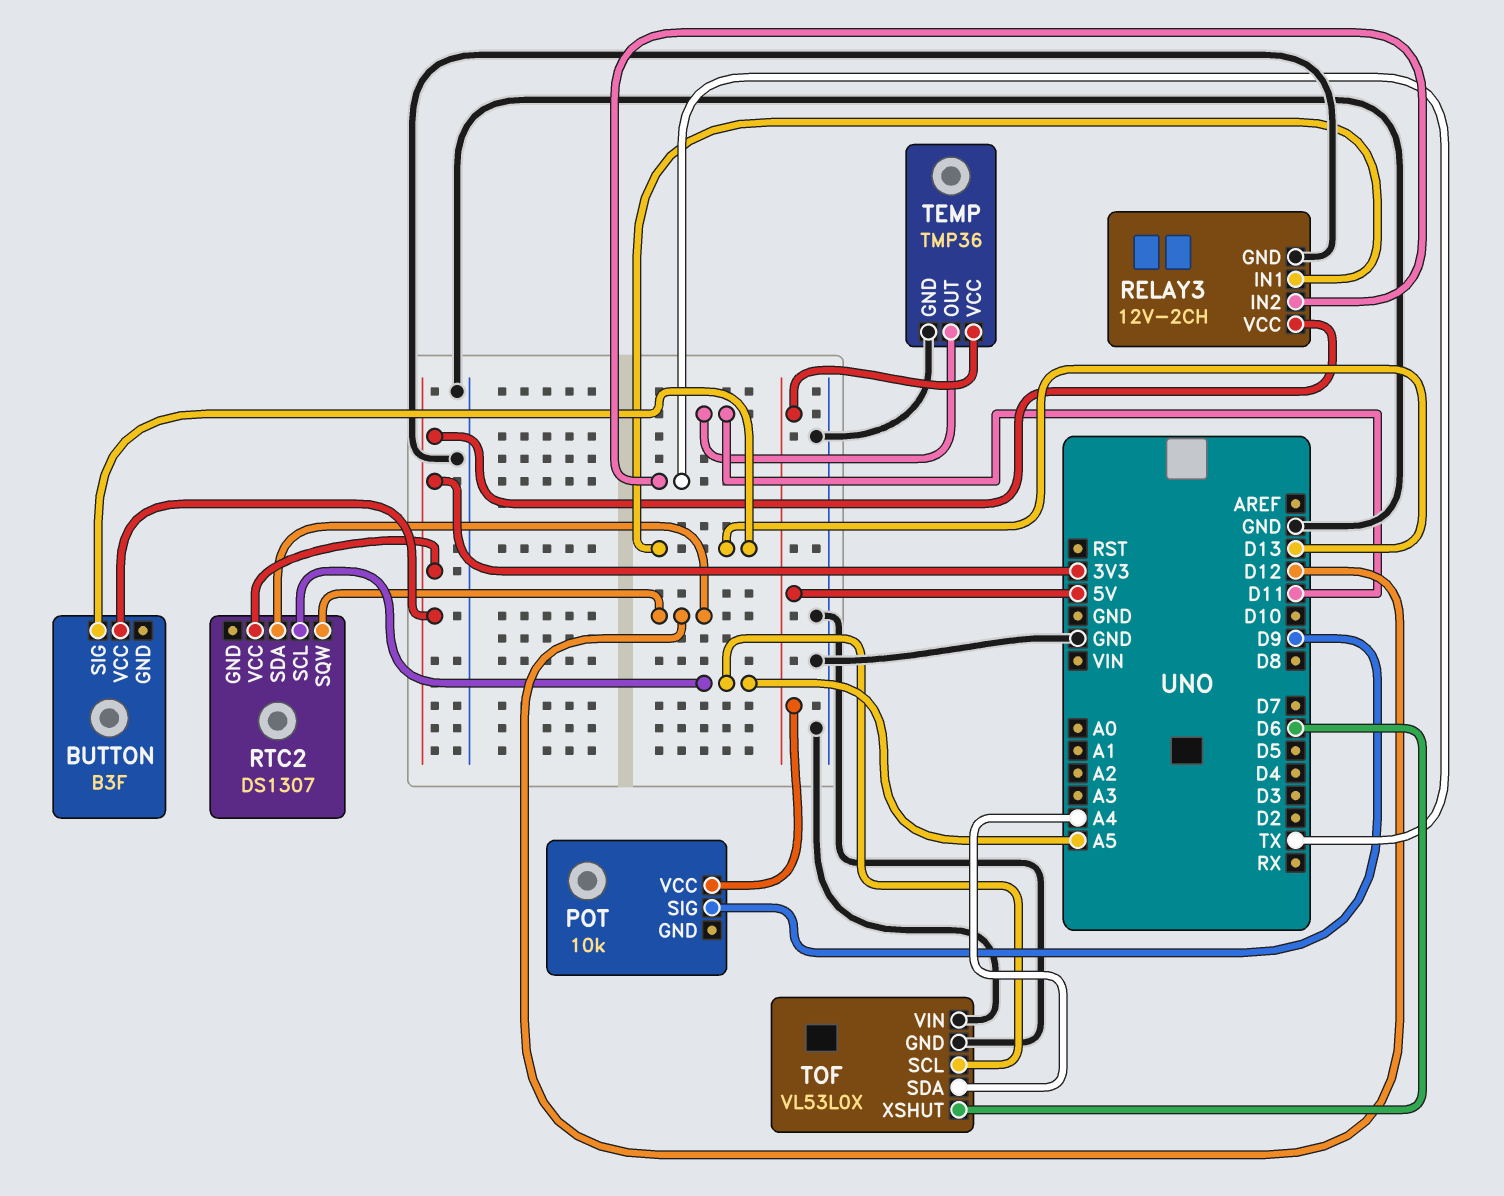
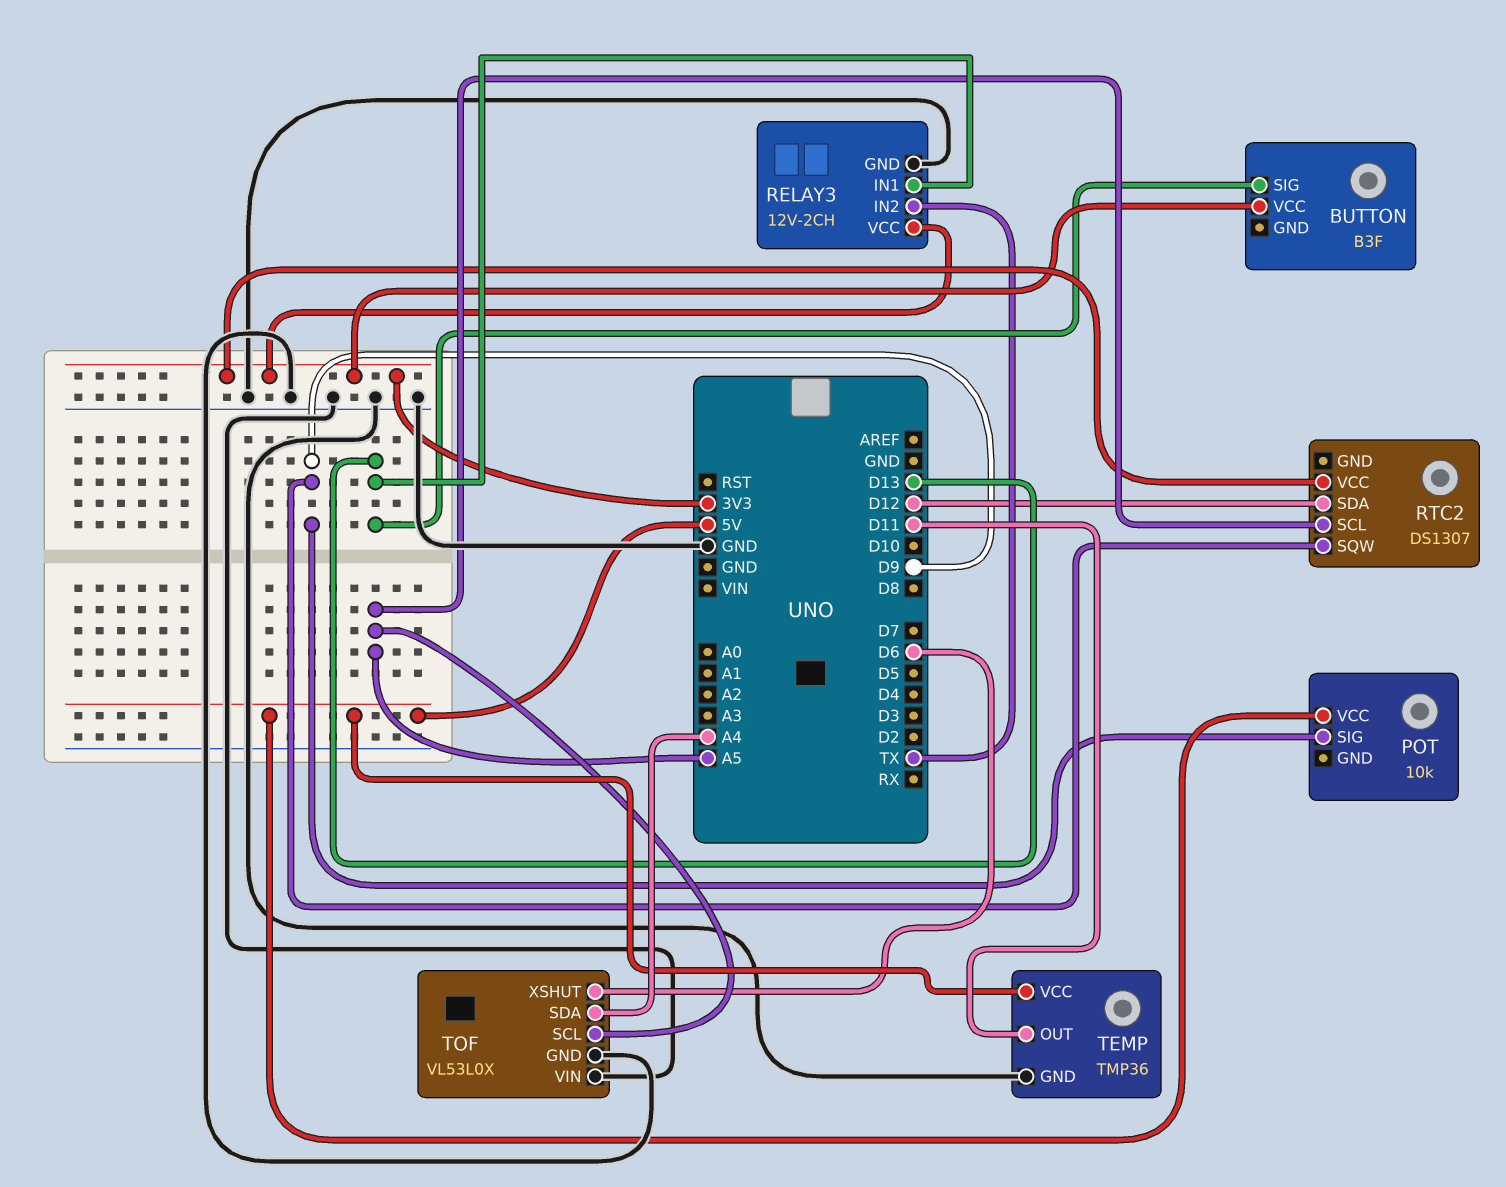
RTC2 pin SQW: D12 -> D9

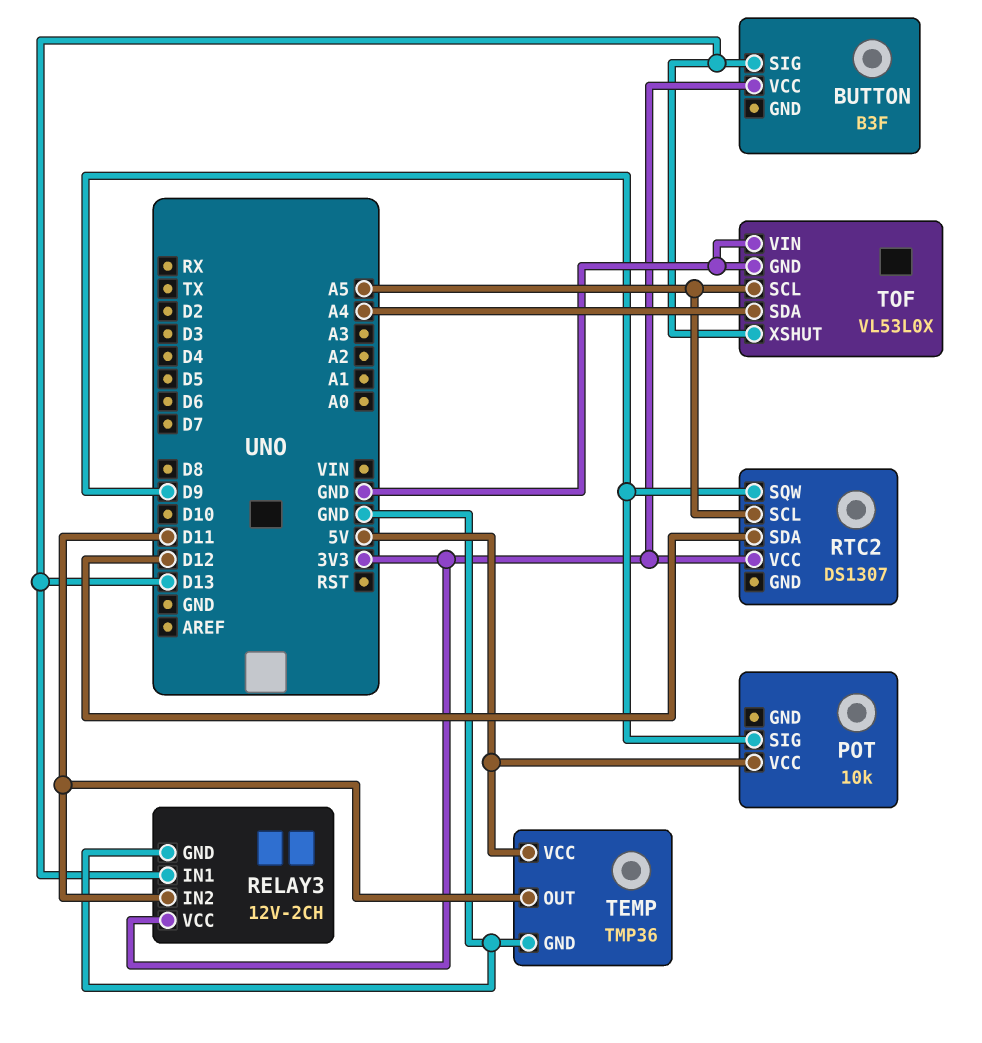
RELAY3 pin IN2: TX -> D11
TOF pin XSHUT: D6 -> D13

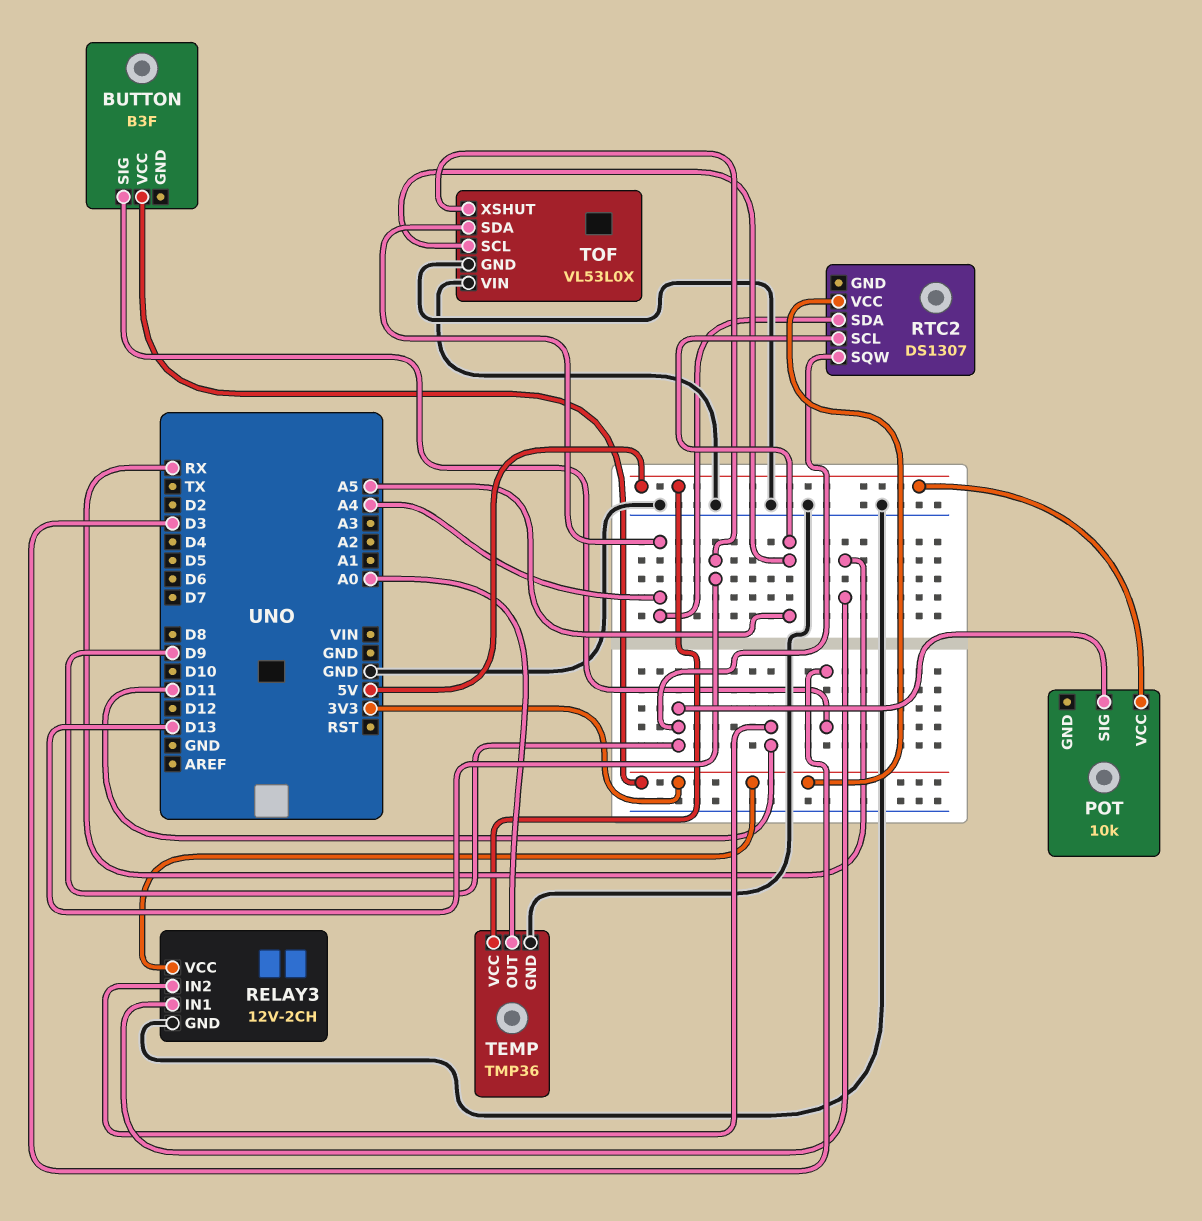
BUTTON pin SIG: D13 -> D3
RELAY3 pin IN1: D13 -> RX
RTC2 pin SDA: D12 -> A4
TEMP pin OUT: D11 -> A0

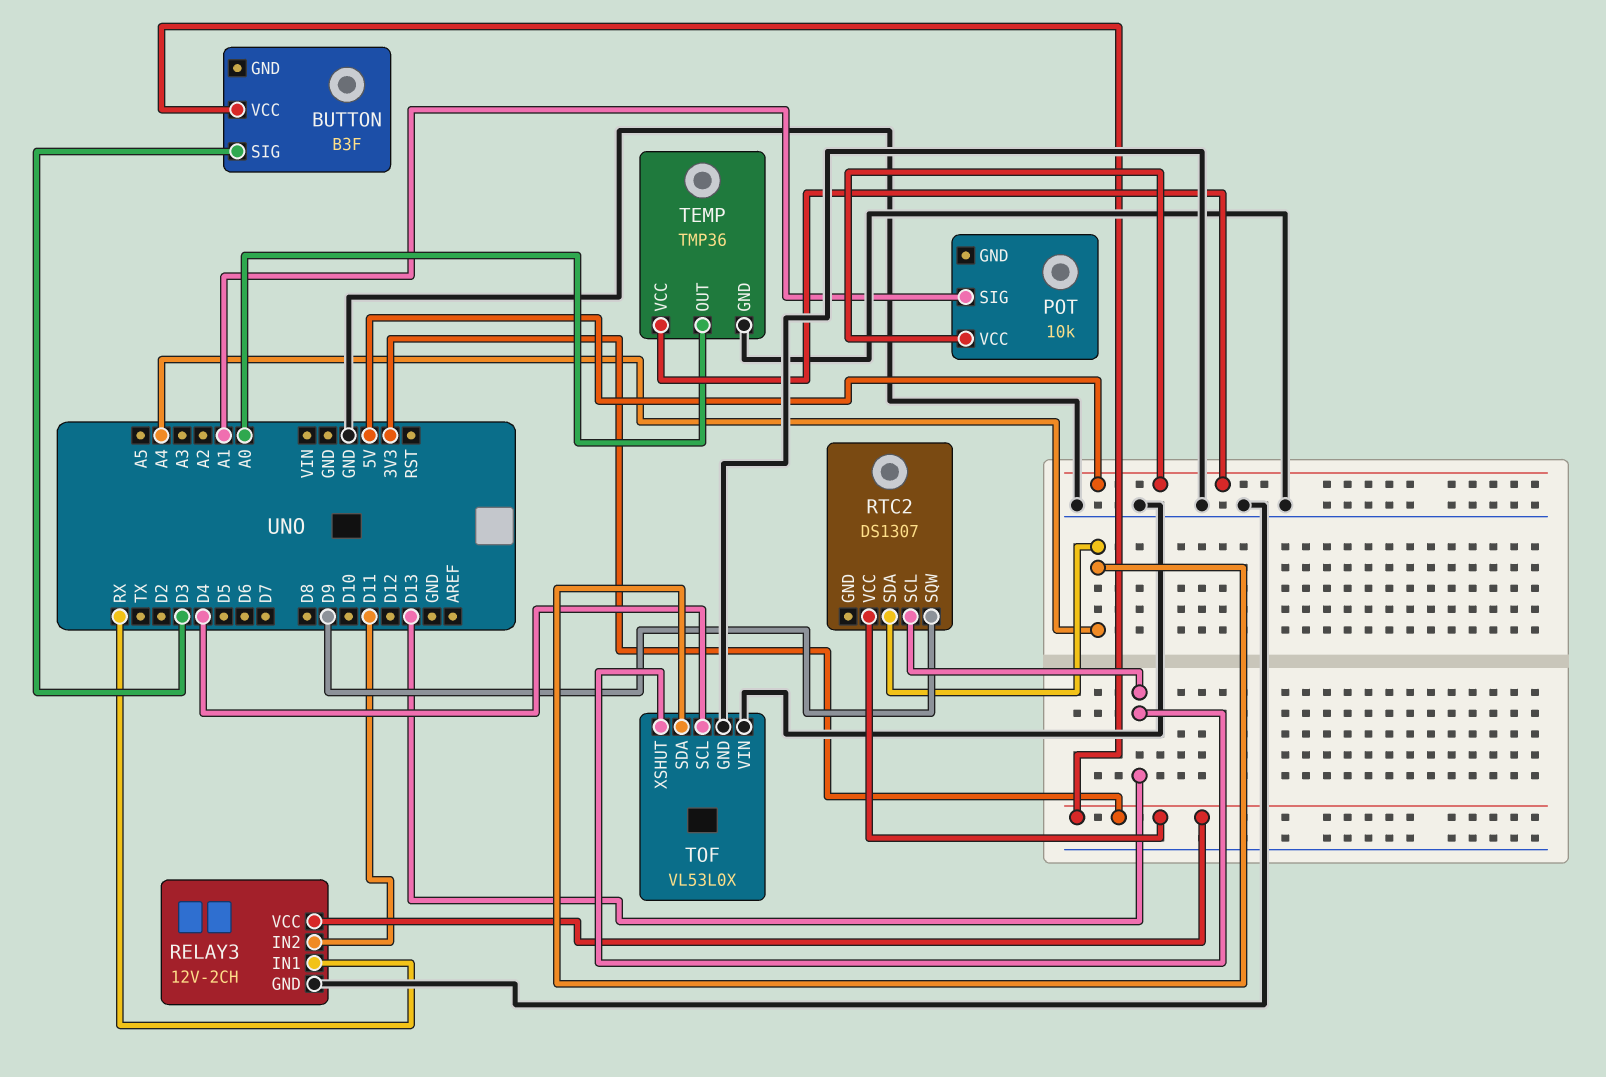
POT pin SIG: D9 -> A1
RTC2 pin SCL: A5 -> D13
TOF pin SCL: A5 -> D4

